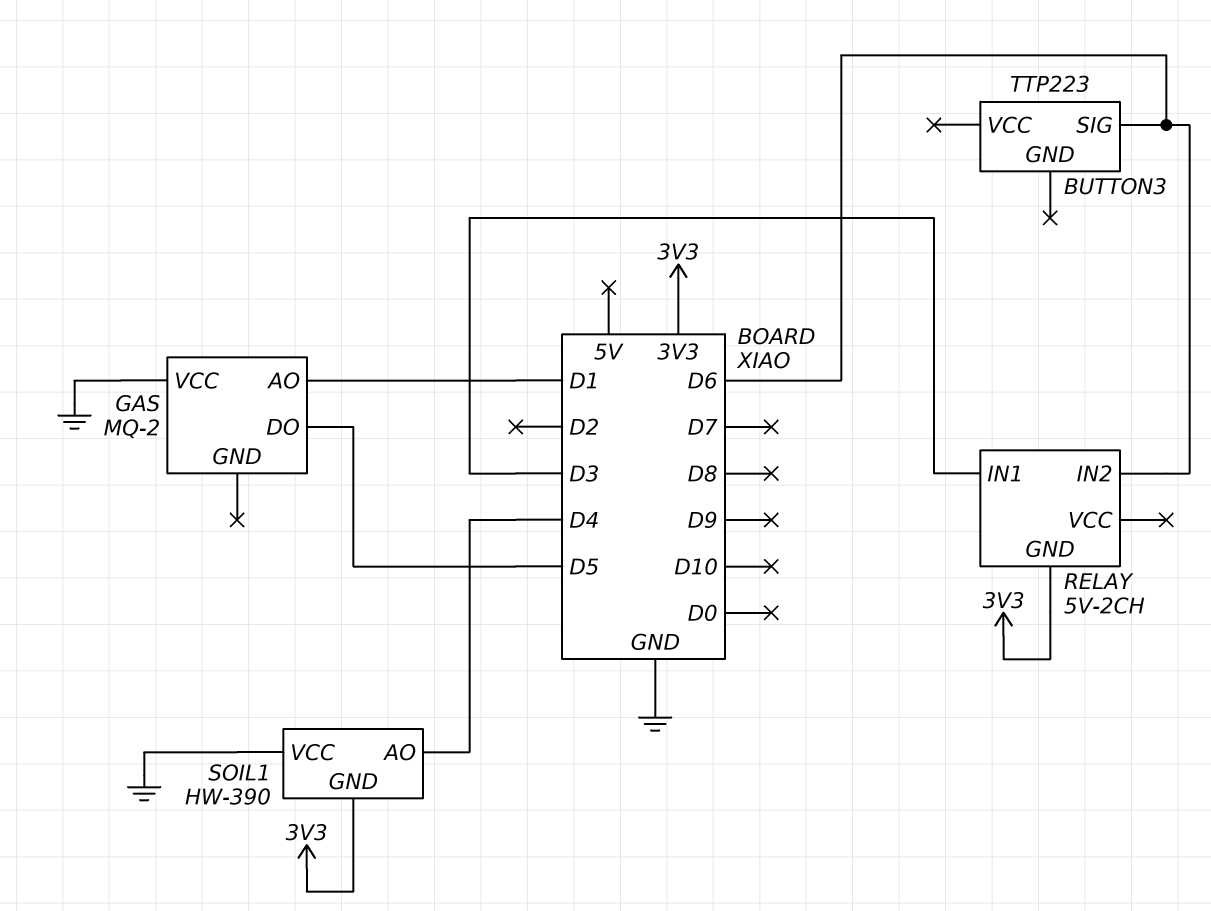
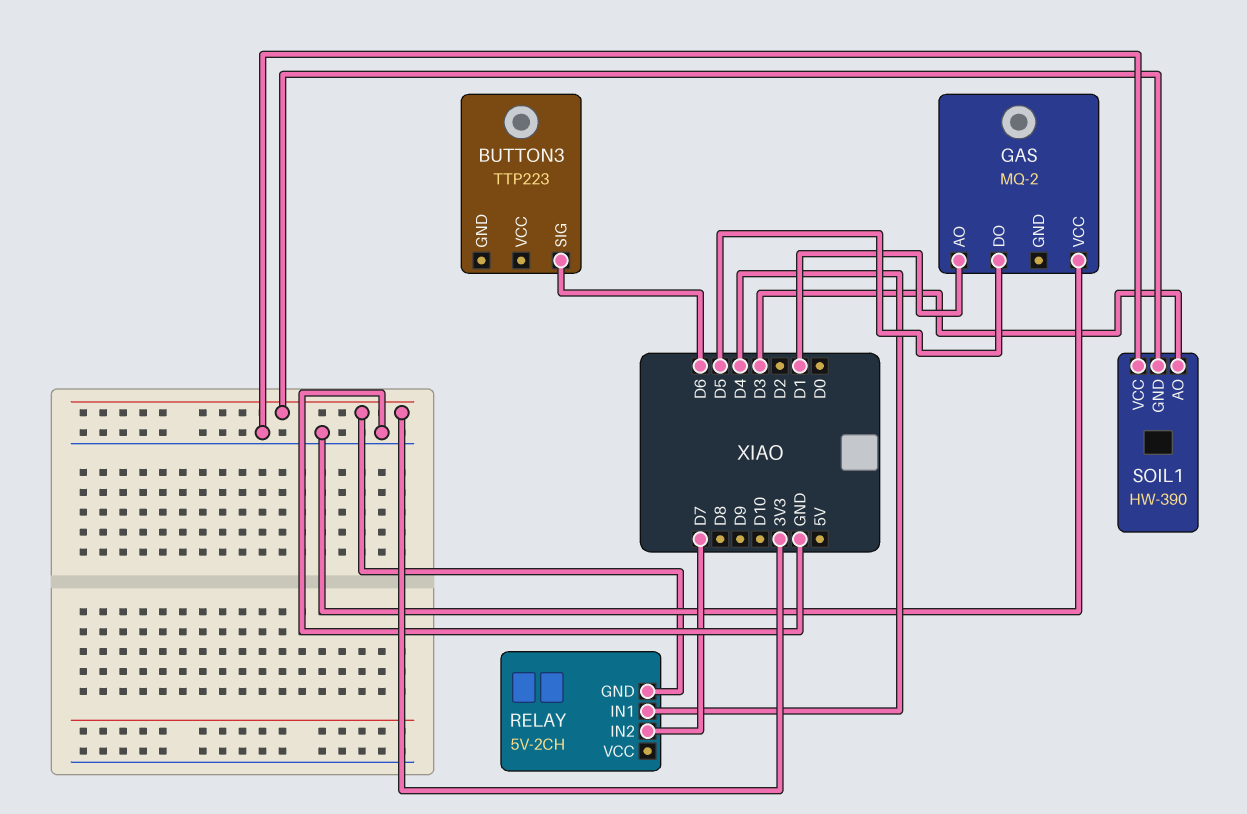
RELAY pin IN1: D3 -> D4
RELAY pin IN2: D6 -> D7
SOIL1 pin AO: D4 -> D3

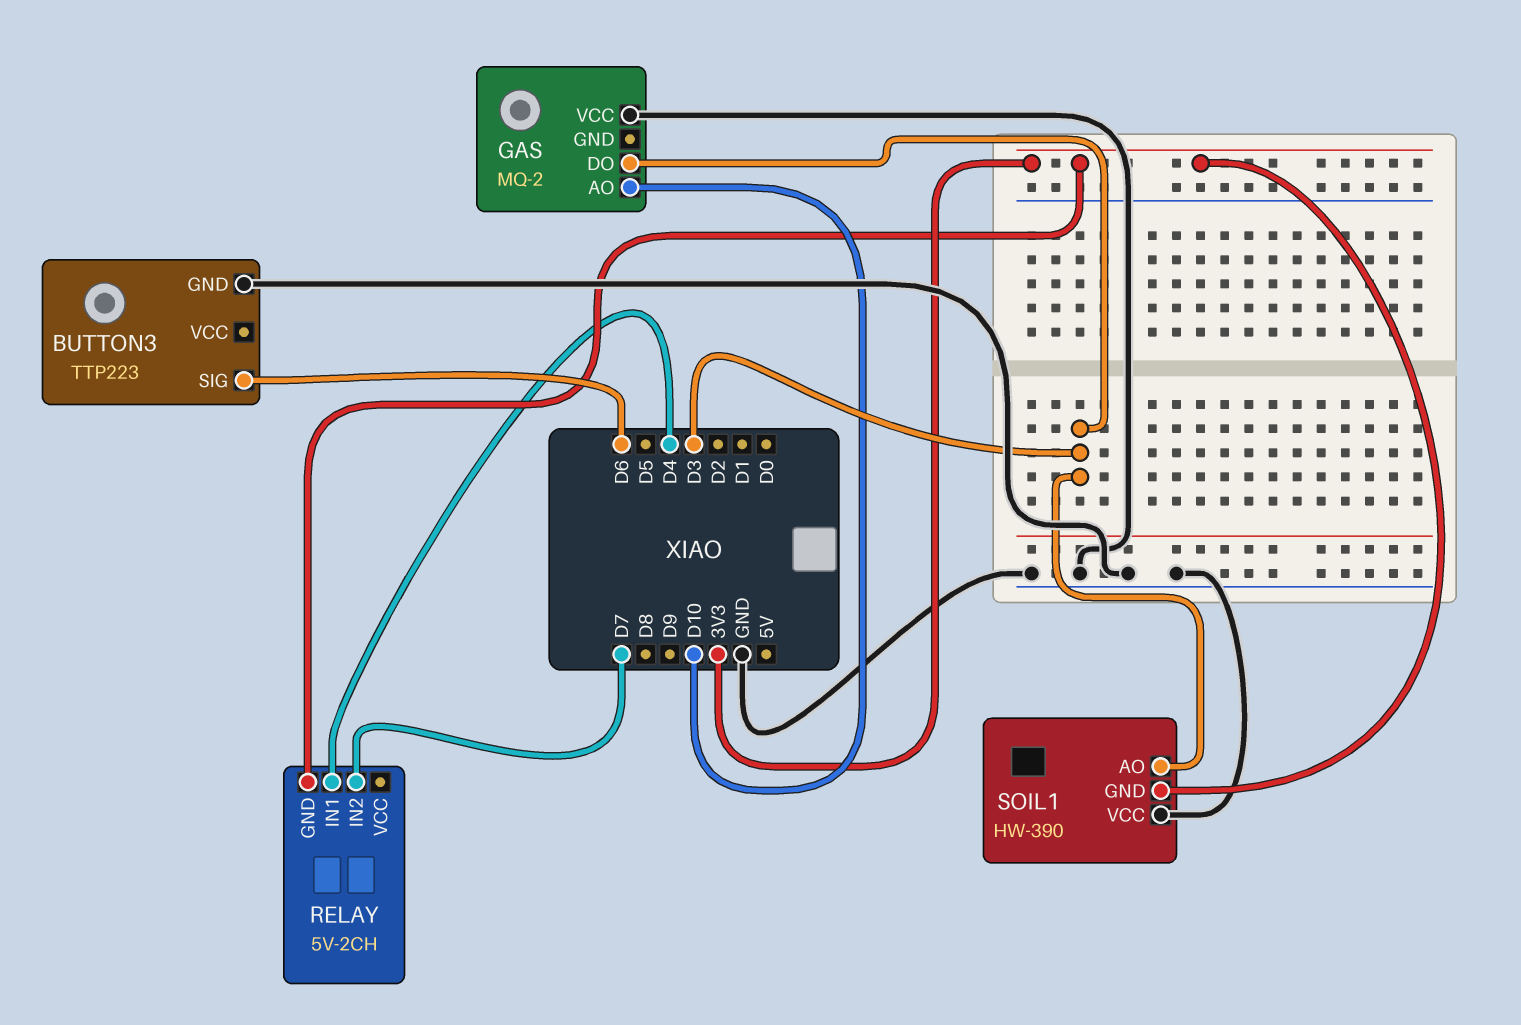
BUTTON3 pin GND: none -> GND
GAS pin AO: D1 -> D10
GAS pin DO: D5 -> D3

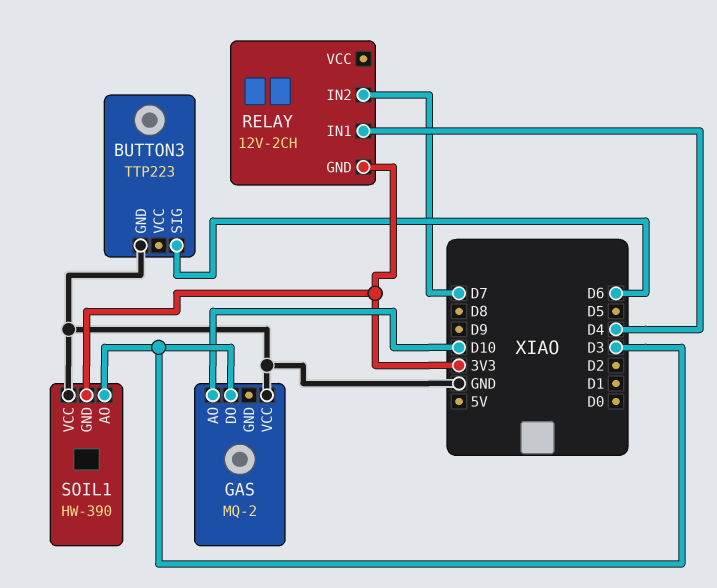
RELAY: 5V-2CH -> 12V-2CH

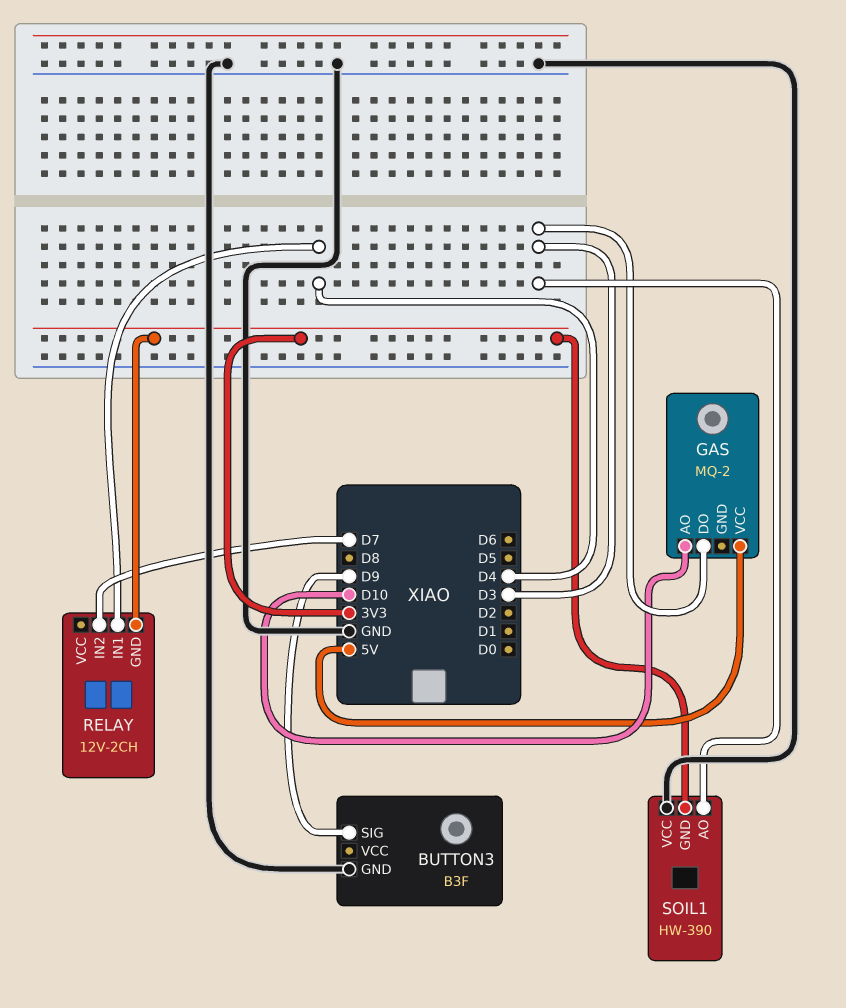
BUTTON3: TTP223 -> B3F
BUTTON3 pin SIG: D6 -> D9
GAS pin VCC: GND -> 5V

